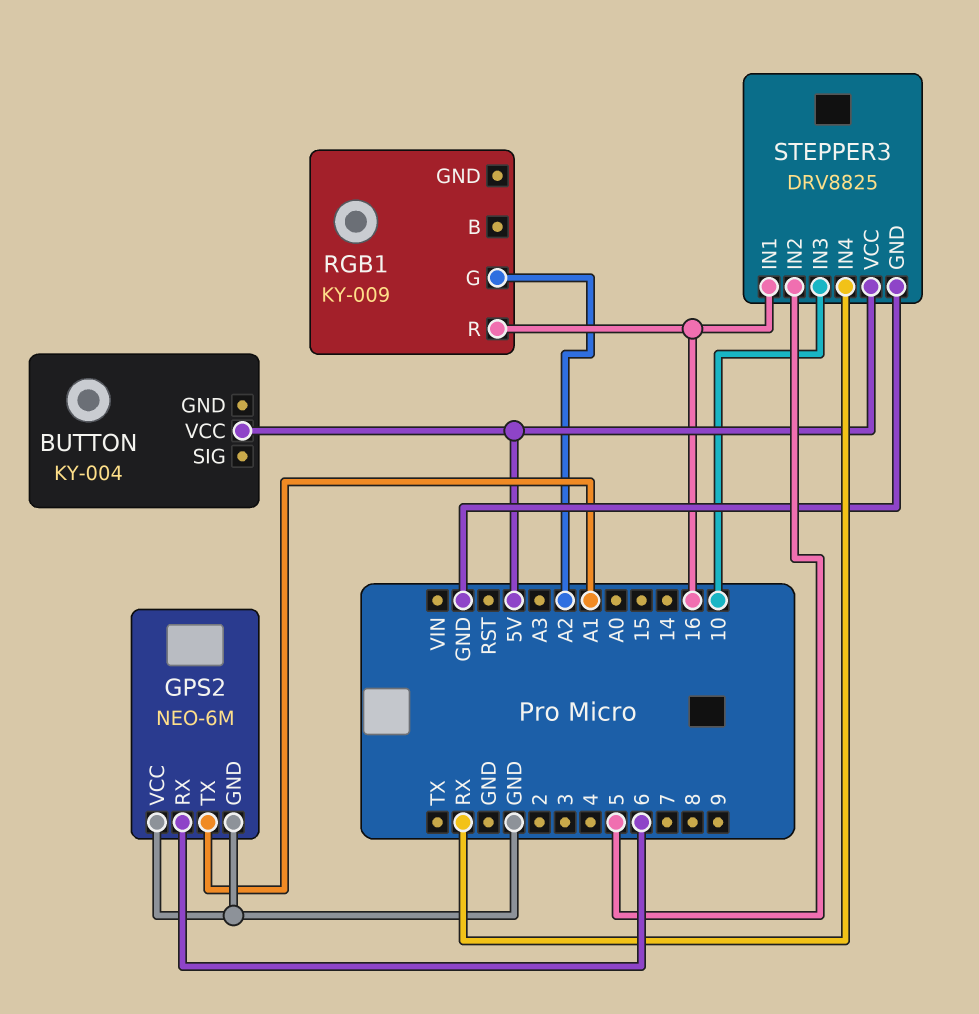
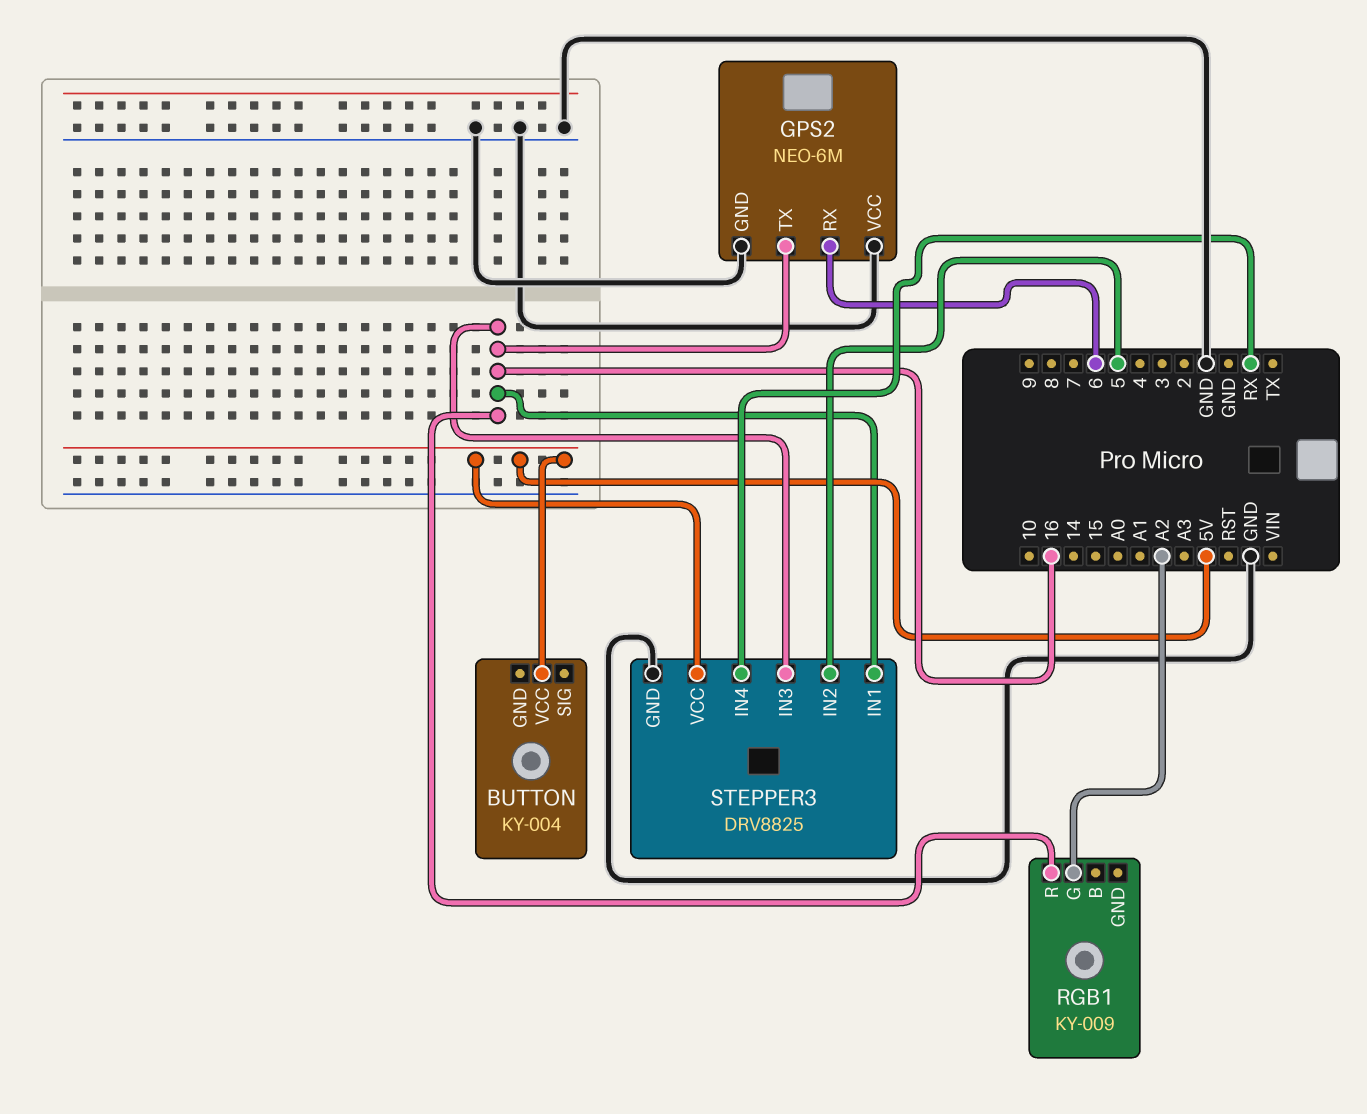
GPS2 pin TX: A1 -> 16
STEPPER3 pin IN3: 10 -> 16

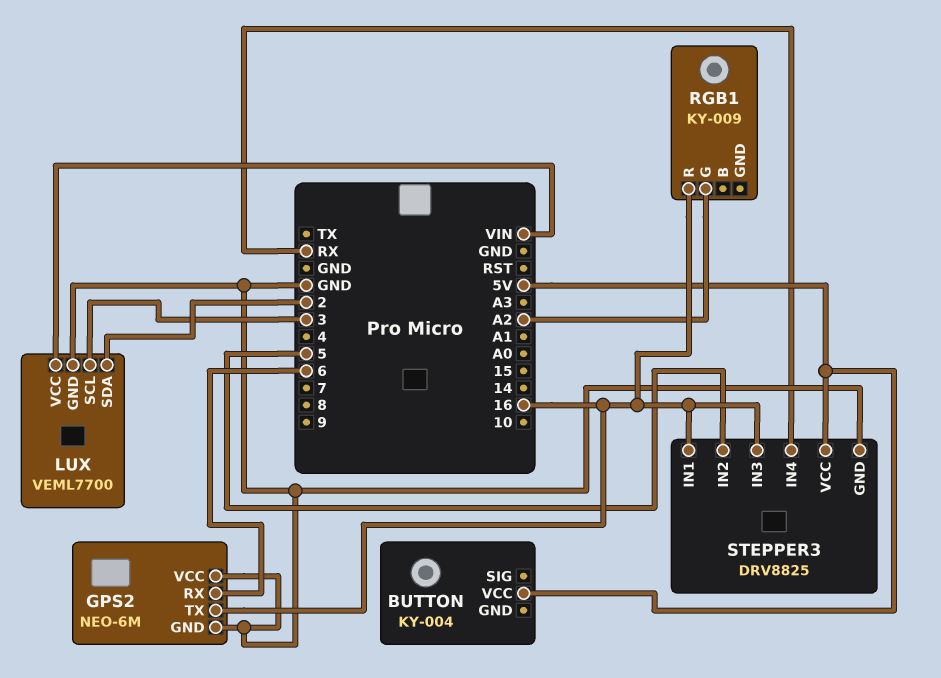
LUX: none -> VEML7700
LUX pin GND: none -> GND
LUX pin SCL: none -> 3
LUX pin SDA: none -> 2
LUX pin VCC: none -> VIN

